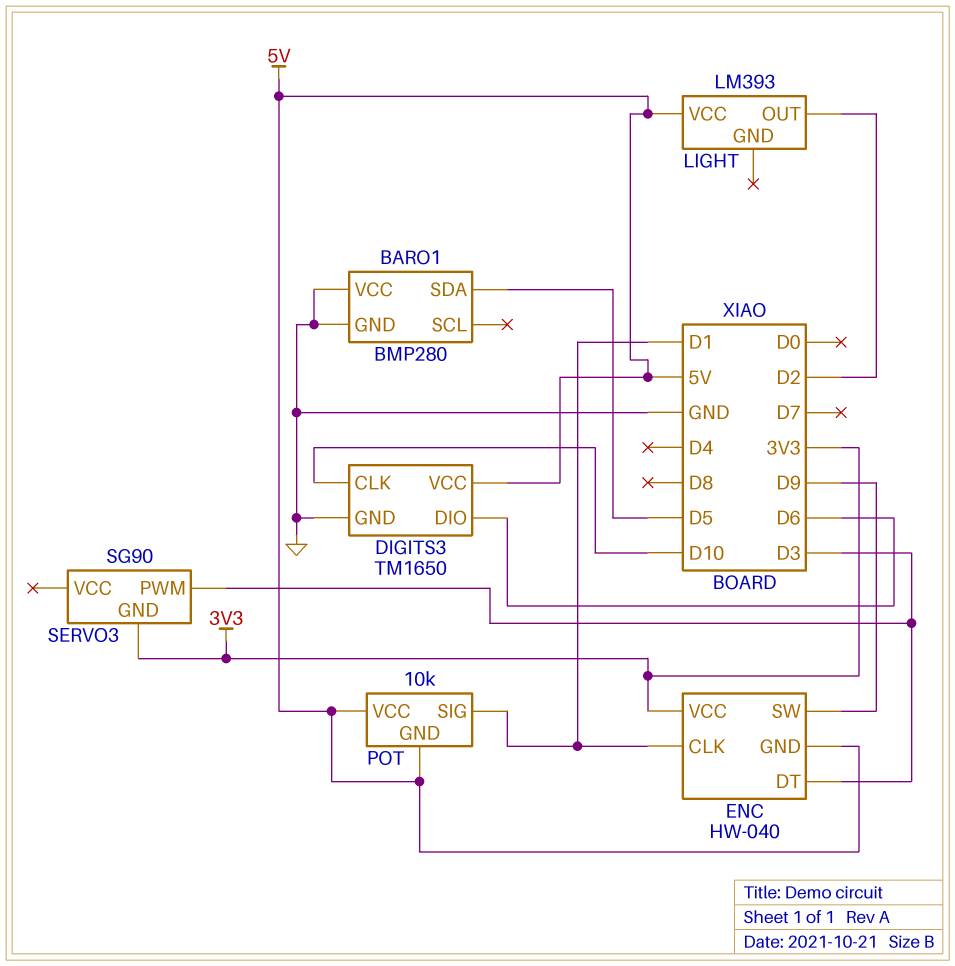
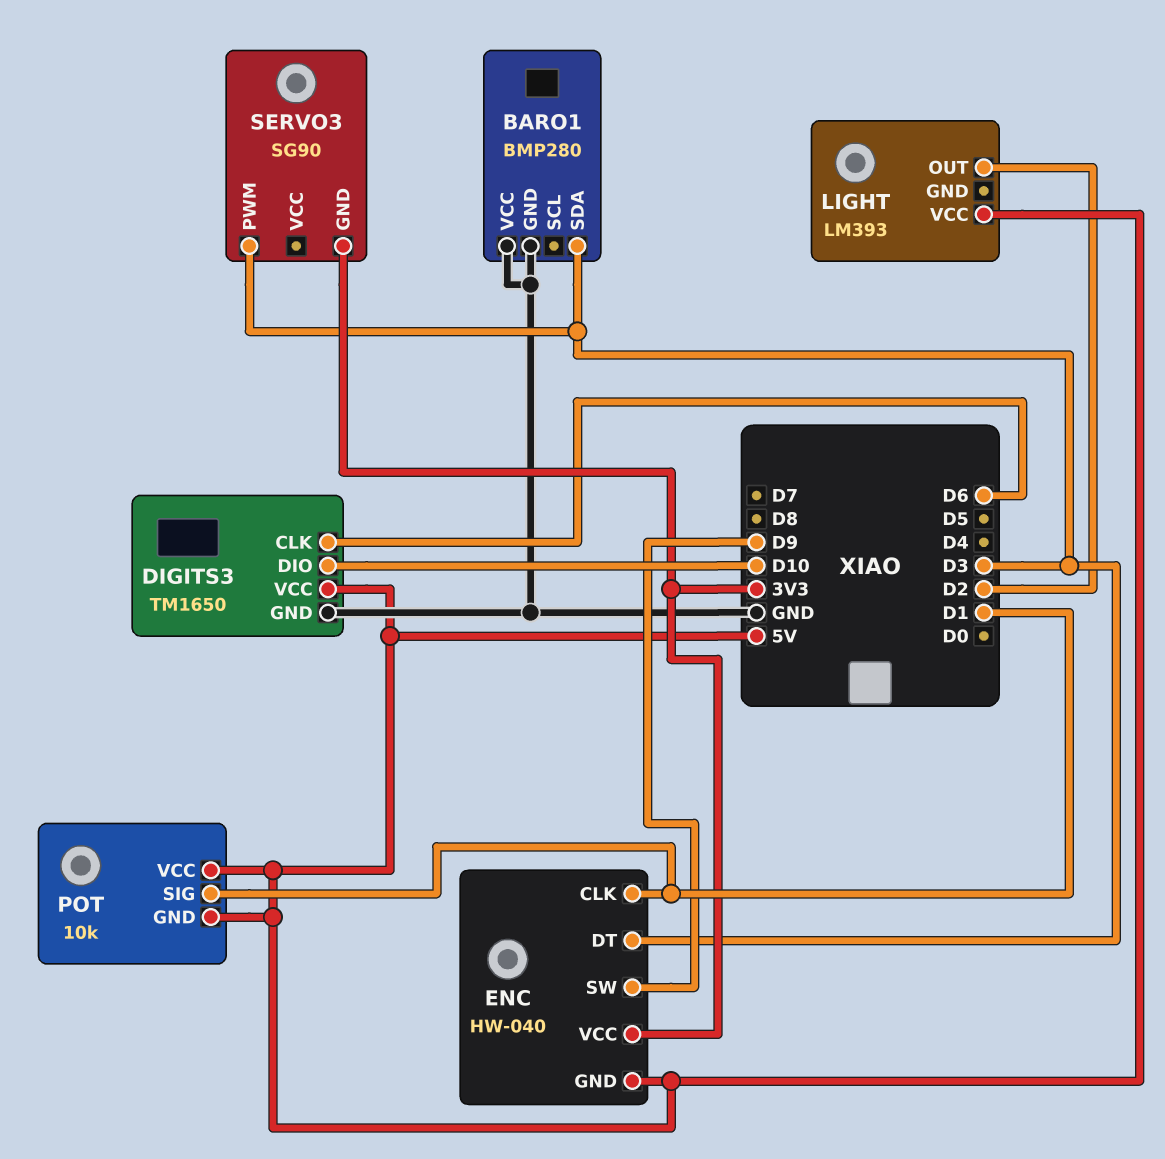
BARO1 pin SDA: D5 -> D3
DIGITS3 pin CLK: D10 -> D6
DIGITS3 pin DIO: D6 -> D10

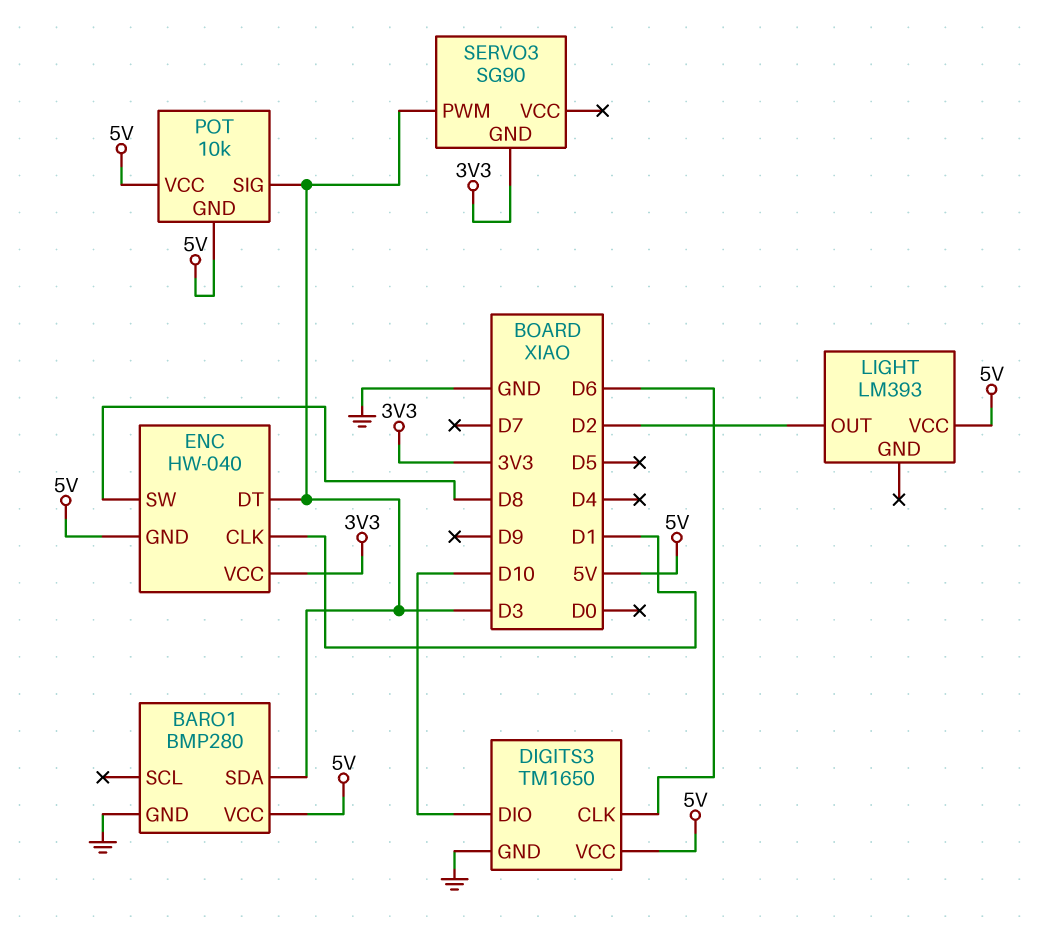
BARO1 pin VCC: GND -> 5V
ENC pin SW: D9 -> D8
POT pin SIG: D1 -> D3

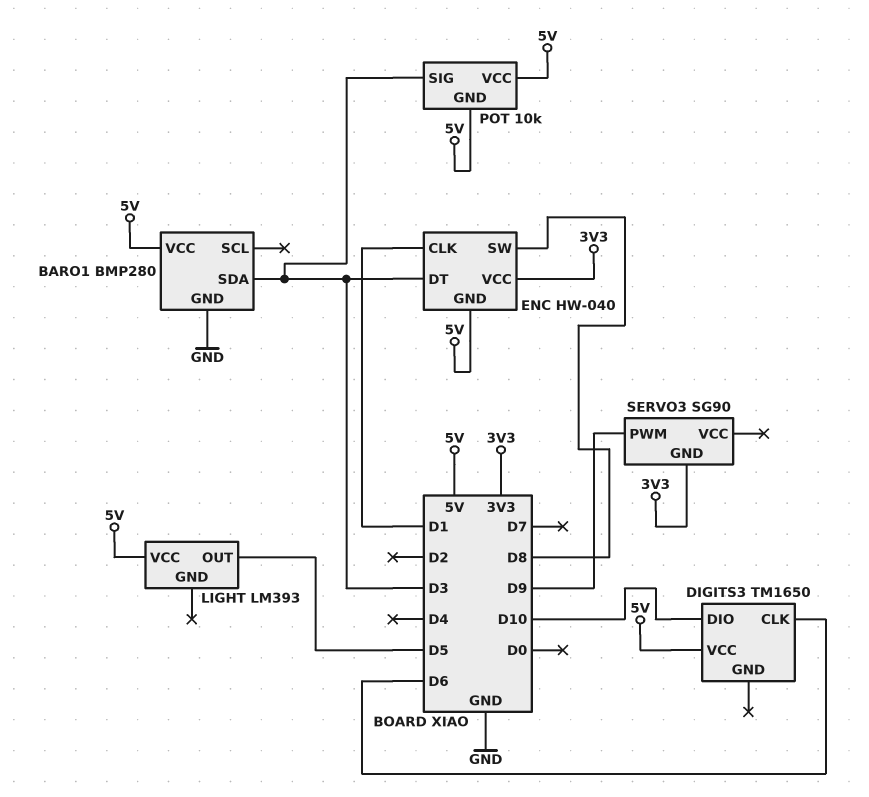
DIGITS3 pin GND: GND -> none
LIGHT pin OUT: D2 -> D5
SERVO3 pin PWM: D3 -> D9

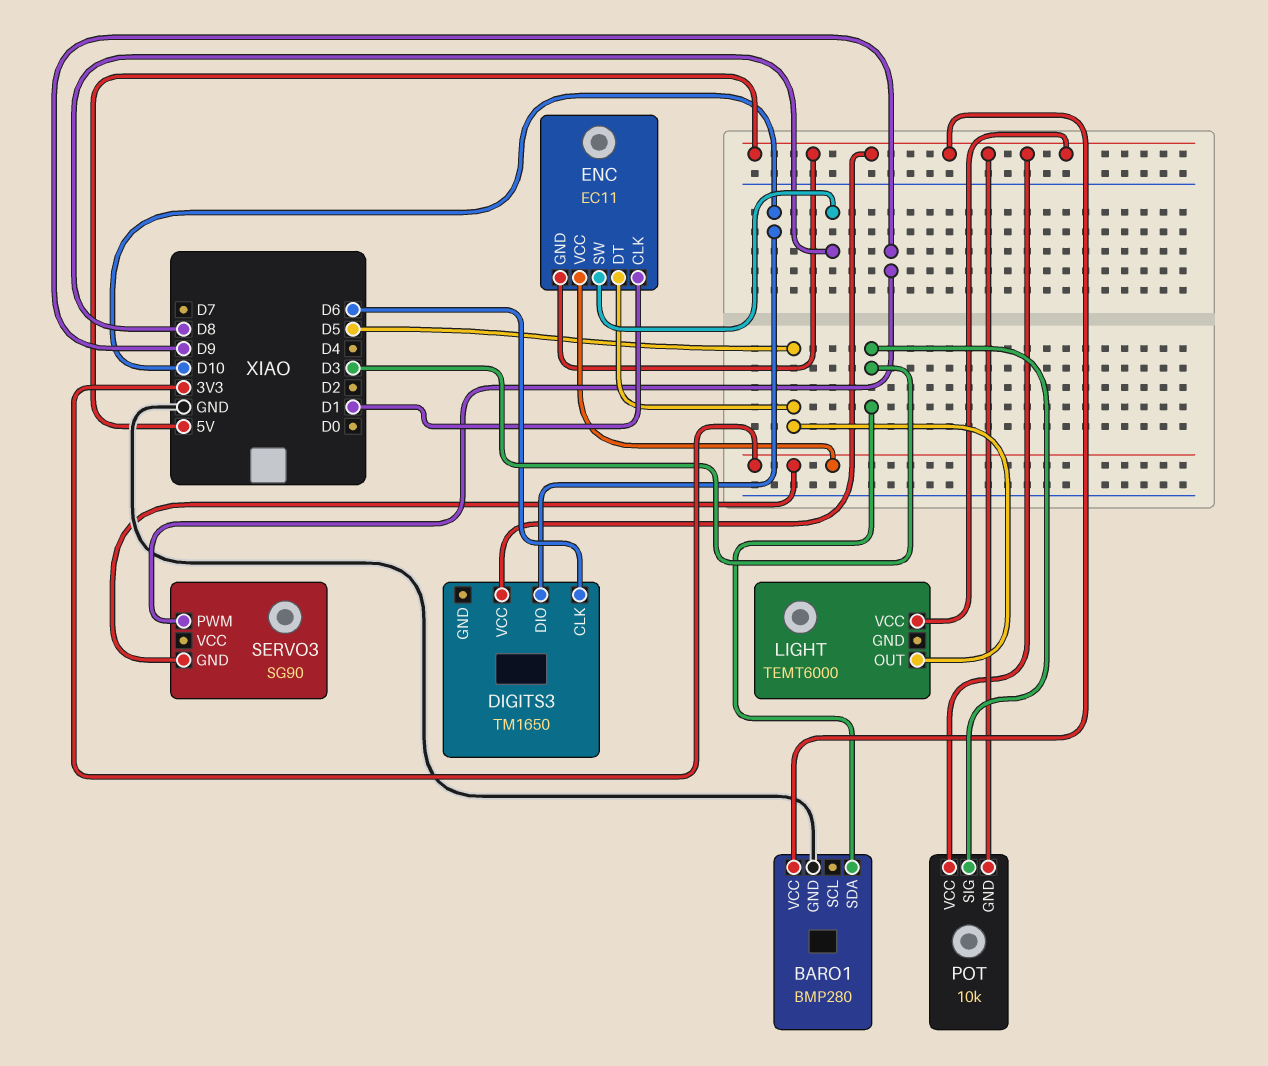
ENC: HW-040 -> EC11
ENC pin DT: D3 -> D5
LIGHT: LM393 -> TEMT6000

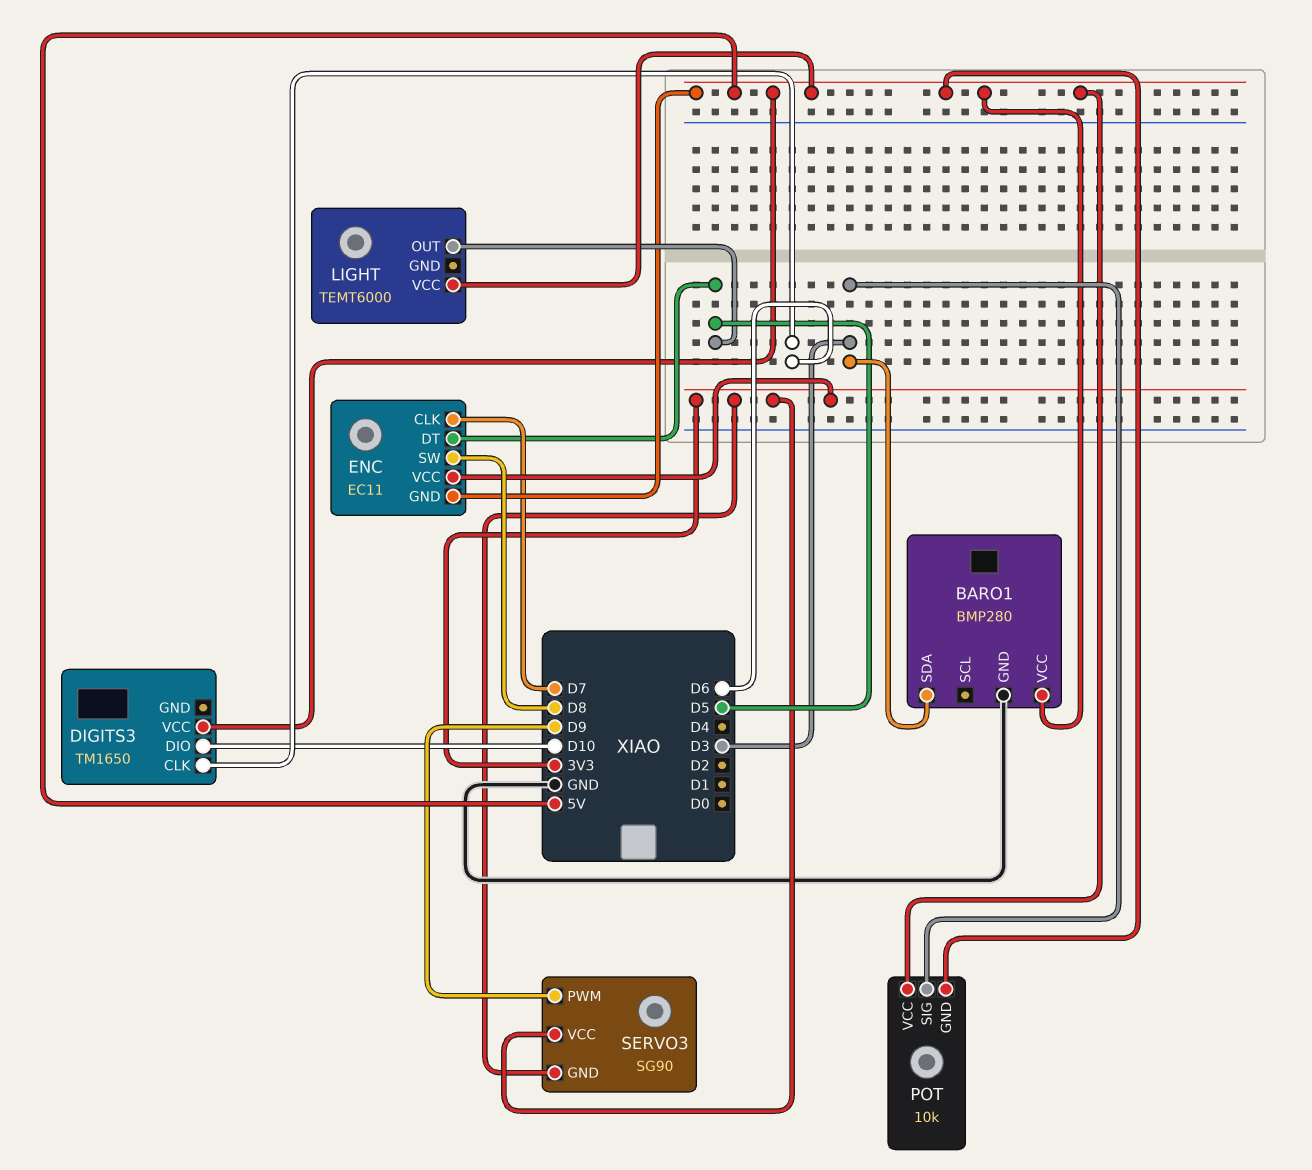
ENC pin CLK: D1 -> D7
SERVO3 pin VCC: none -> 3V3

